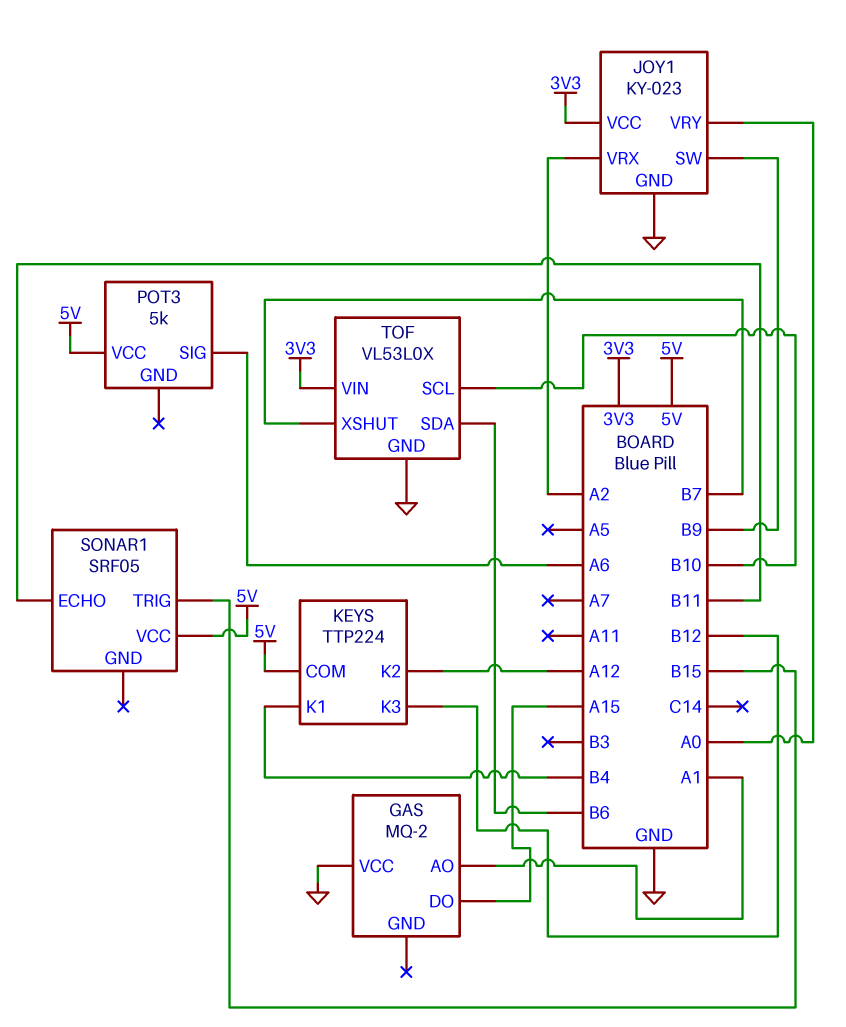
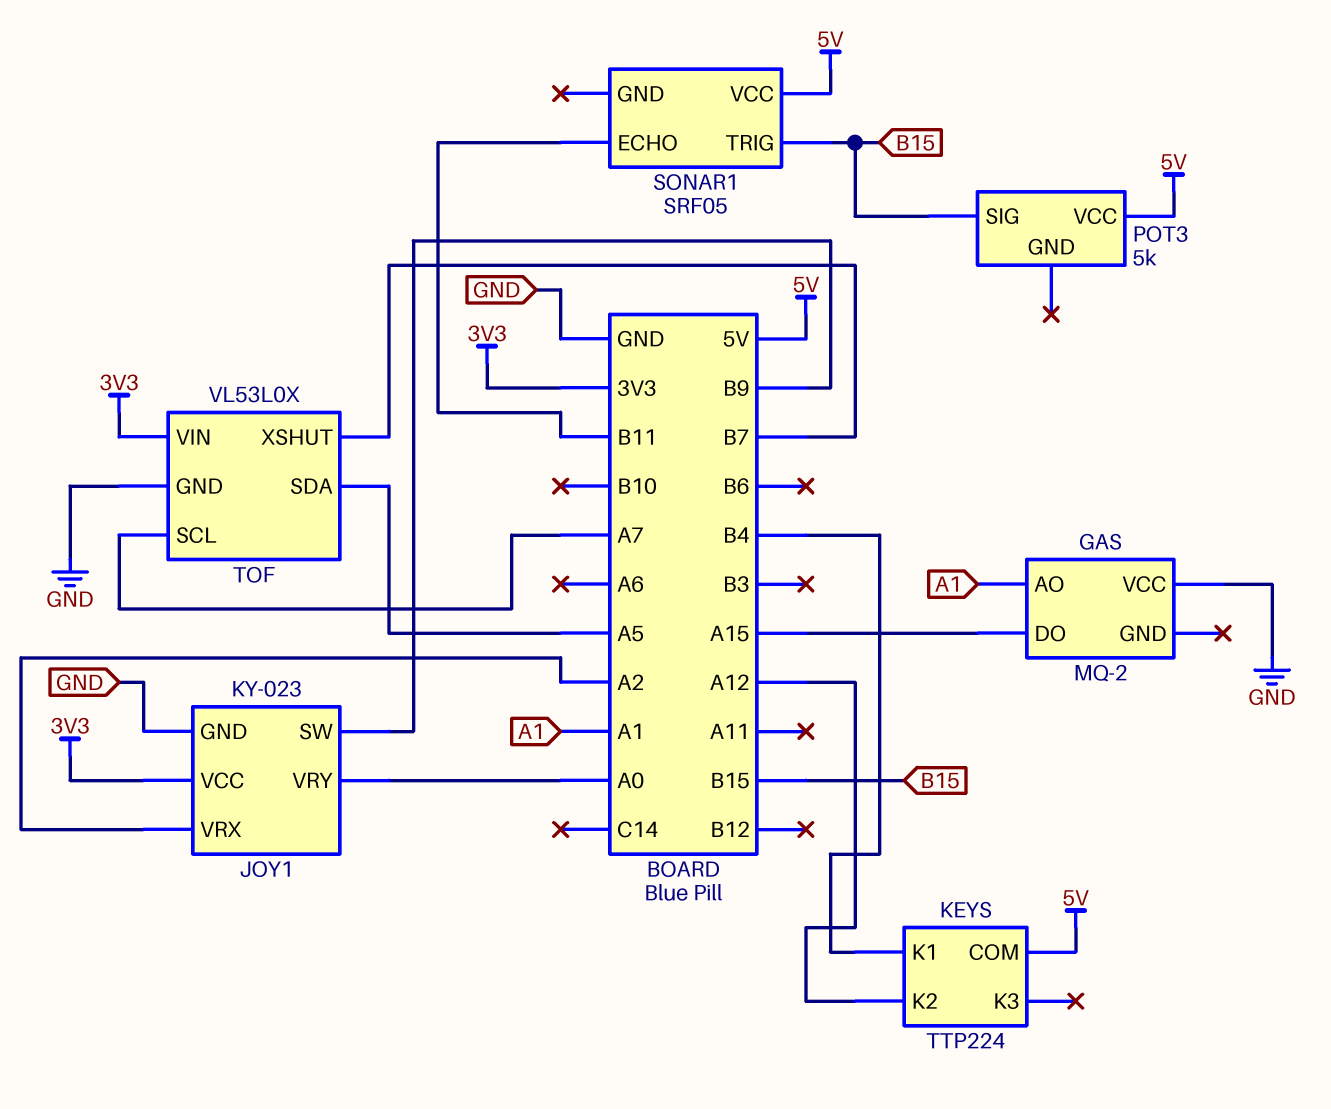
KEYS pin K3: B12 -> none
POT3 pin SIG: A6 -> B15
TOF pin SCL: B10 -> A7
TOF pin SDA: B6 -> A5

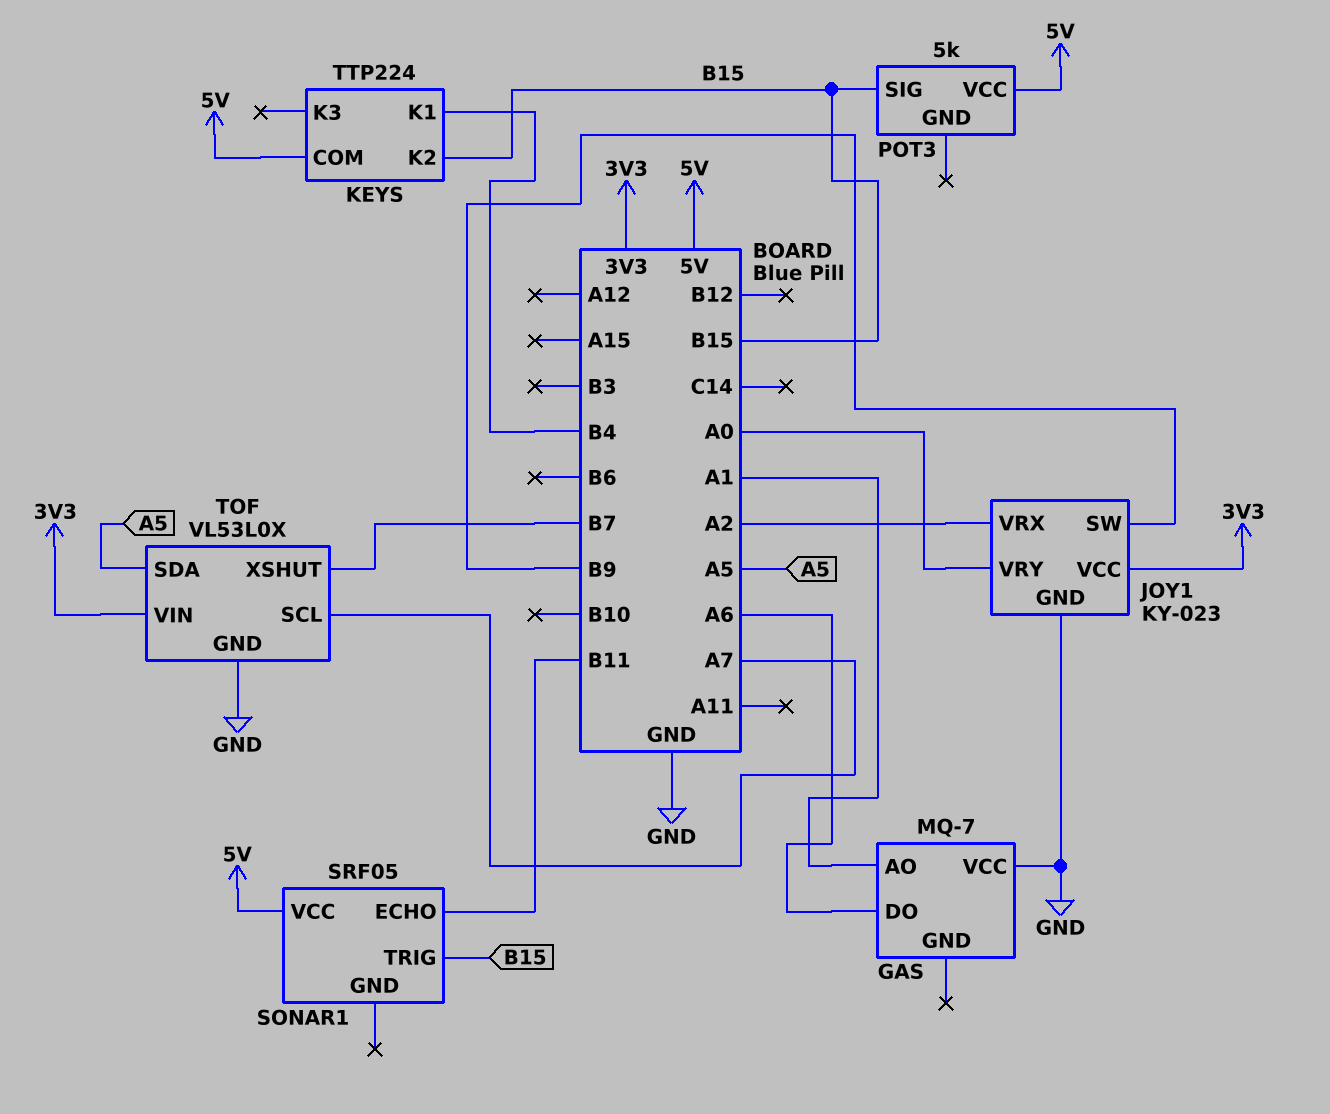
GAS: MQ-2 -> MQ-7
GAS pin DO: A15 -> A6
KEYS pin K2: A12 -> B15

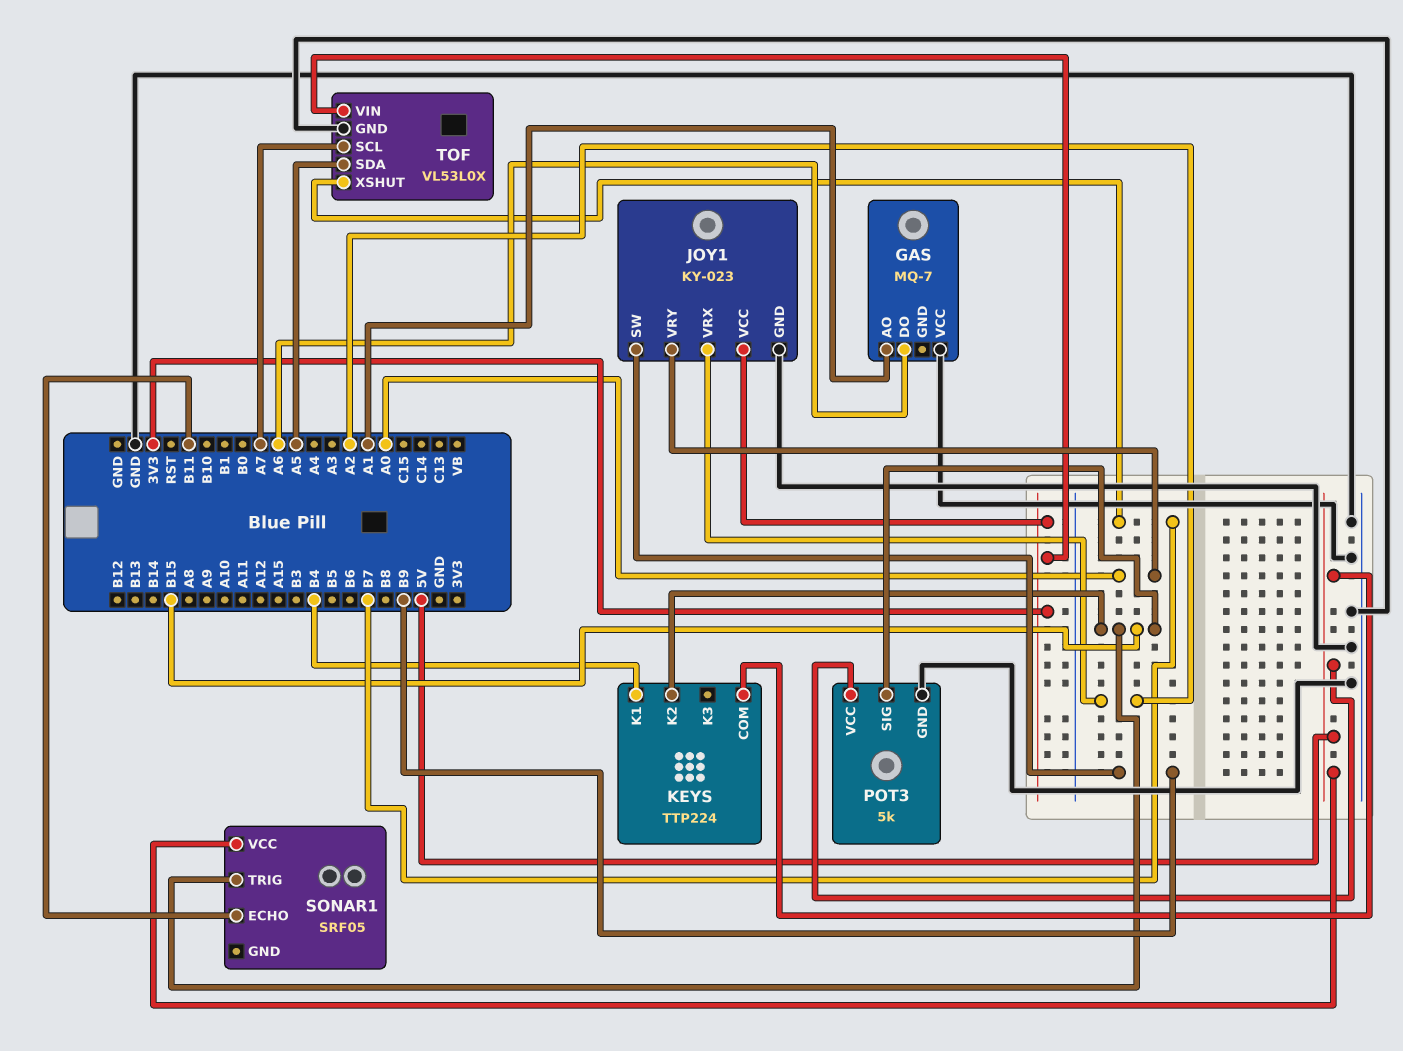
POT3 pin GND: none -> GND

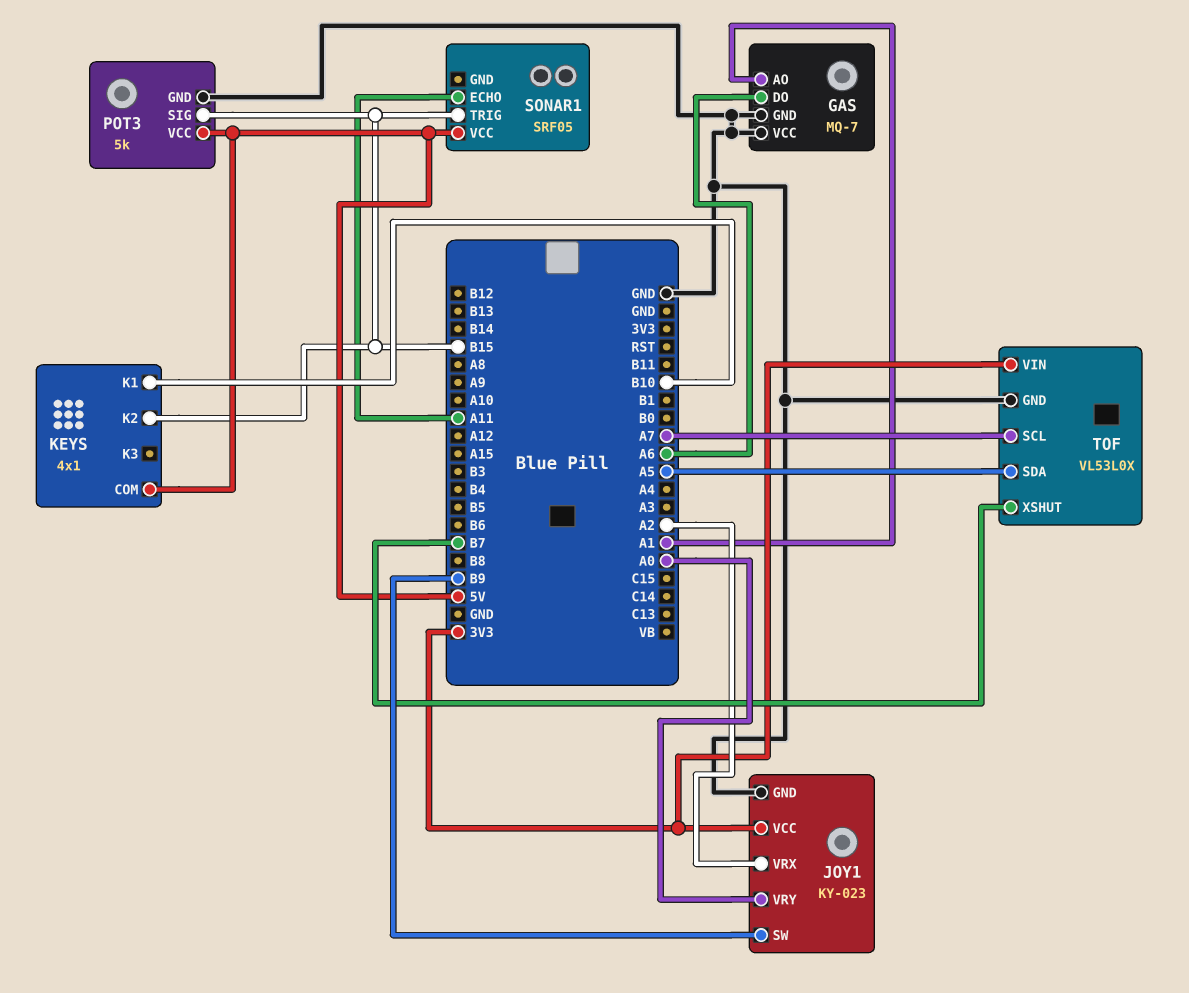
GAS pin GND: none -> GND
KEYS: TTP224 -> 4x1
KEYS pin K1: B4 -> B10
SONAR1 pin ECHO: B11 -> A11

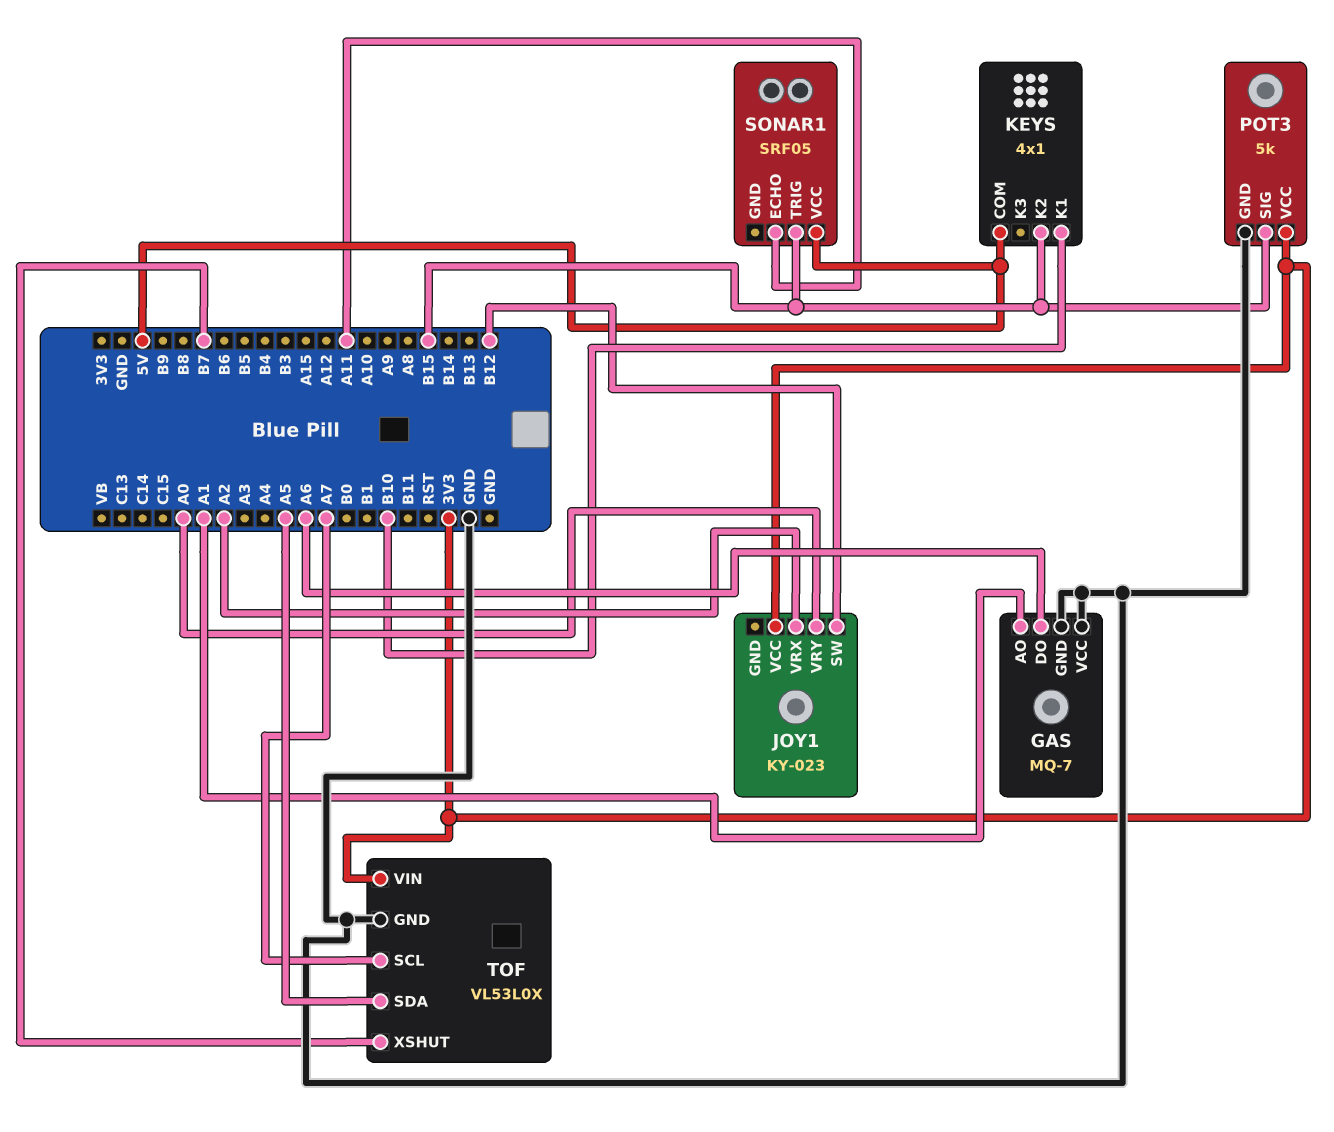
JOY1 pin GND: GND -> none
JOY1 pin SW: B9 -> B12
POT3 pin VCC: 5V -> 3V3

